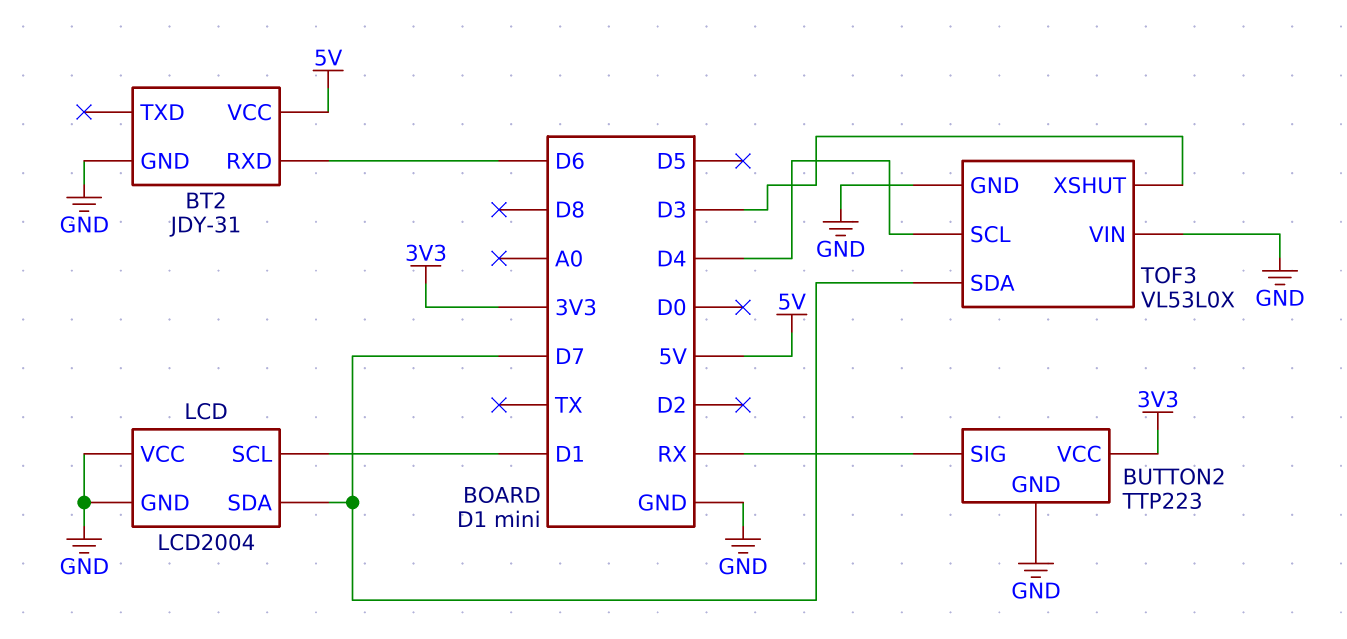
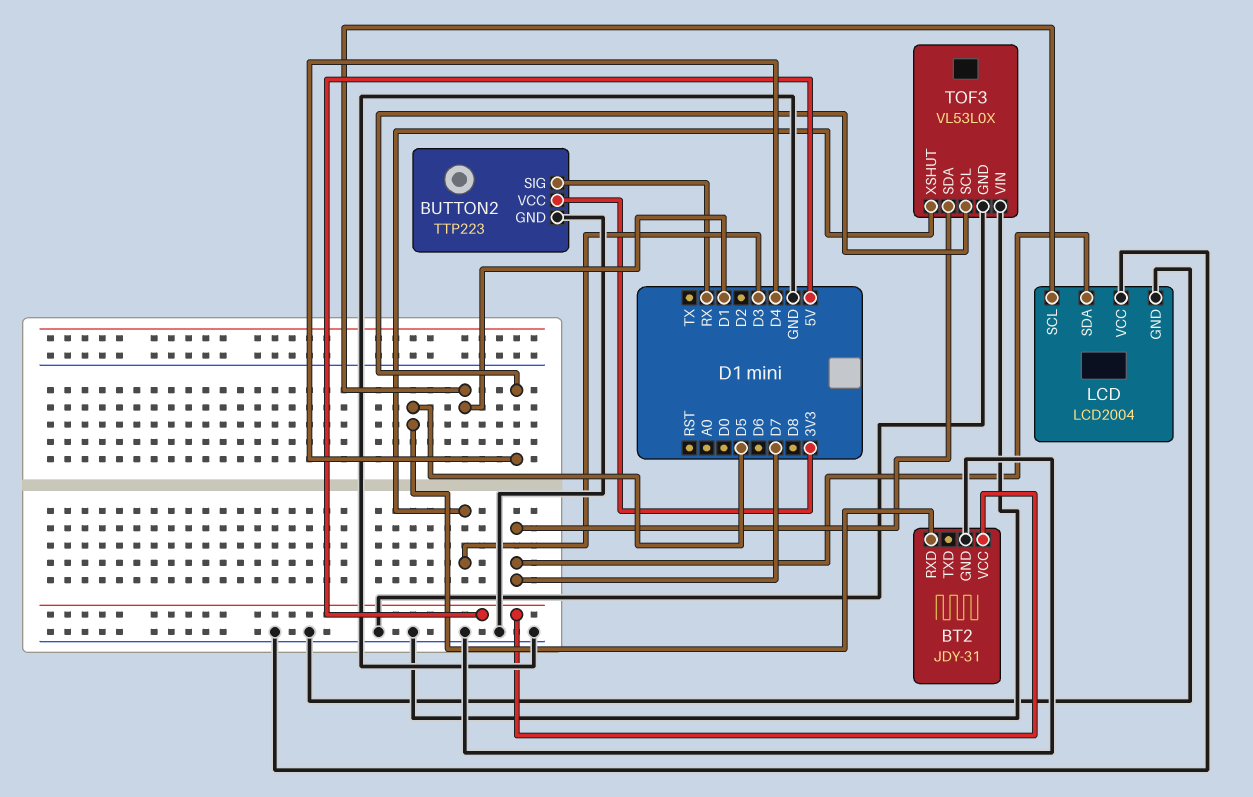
BT2 pin RXD: D6 -> D5

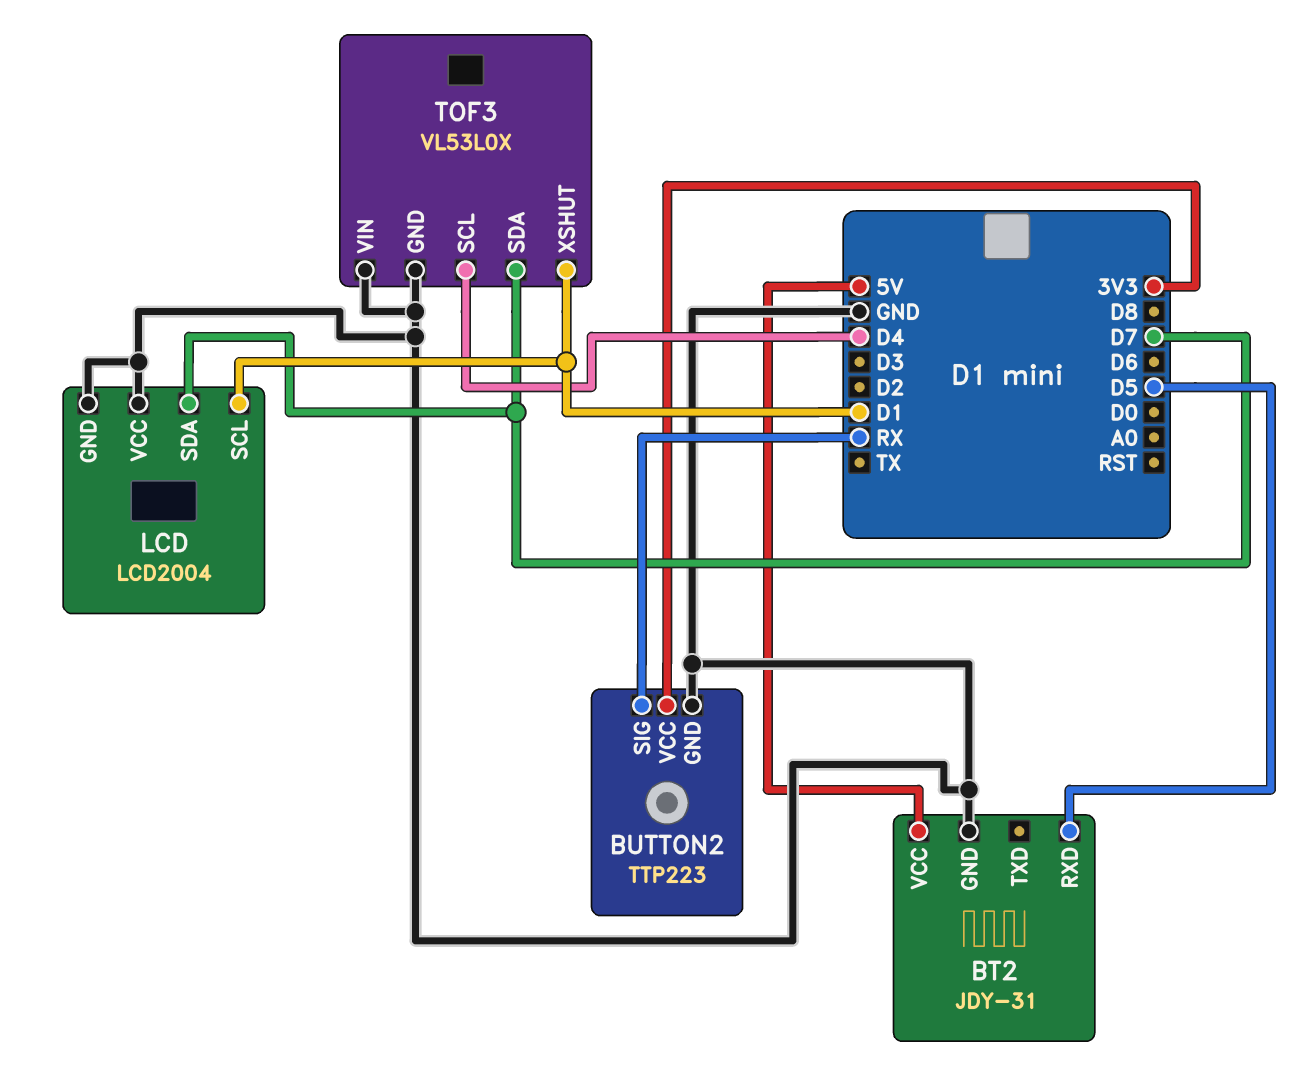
TOF3 pin XSHUT: D3 -> D1

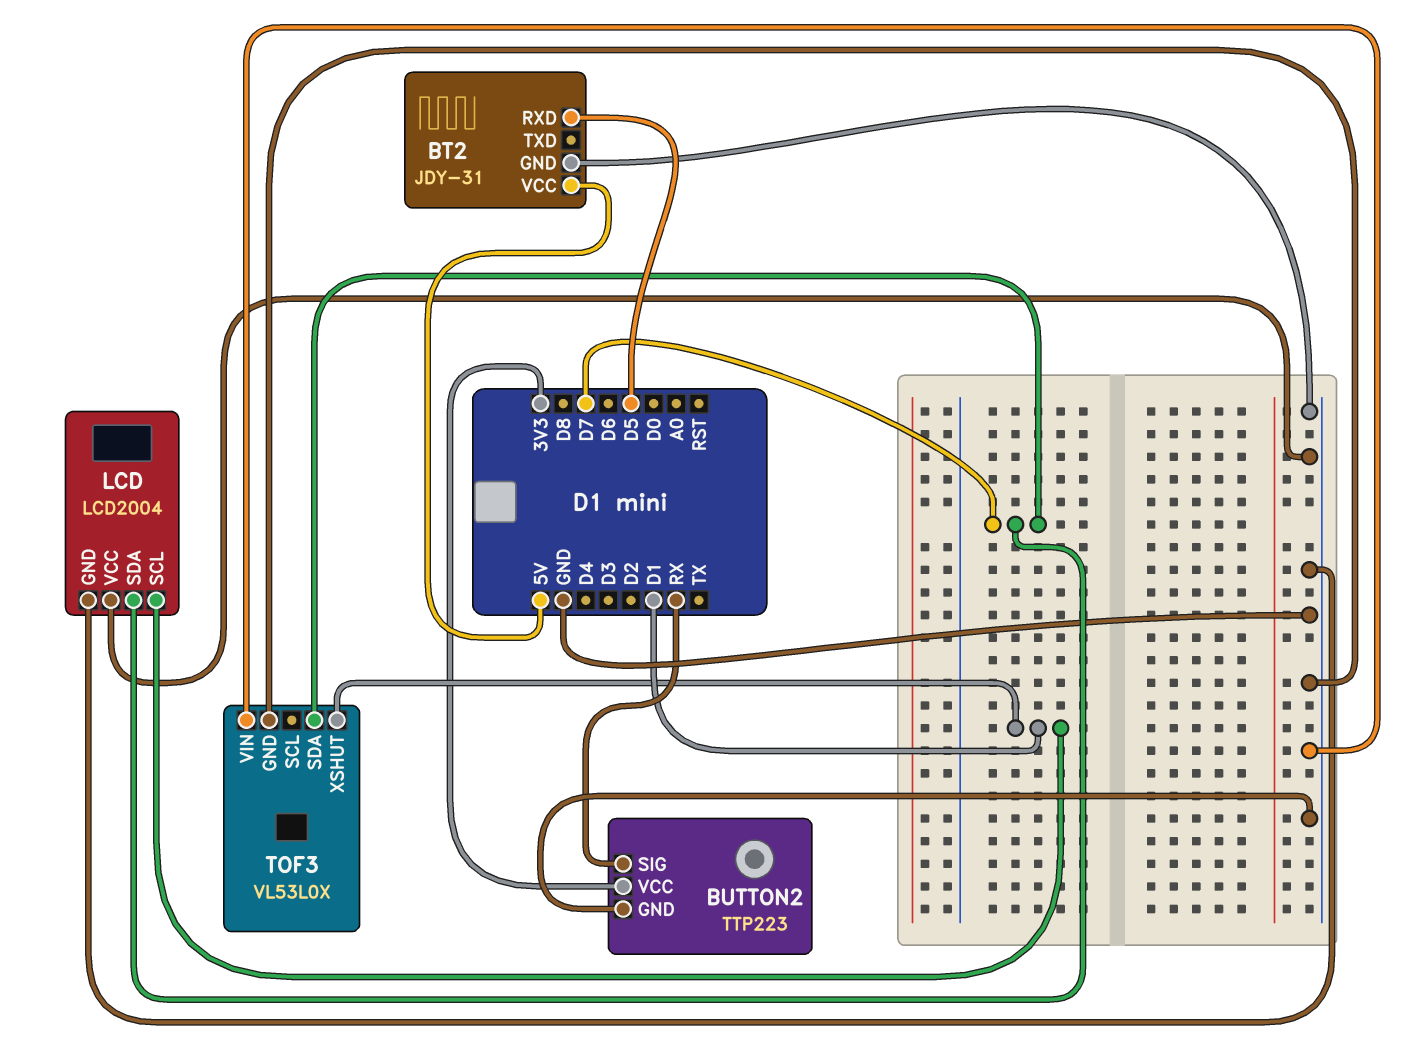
TOF3 pin SCL: D4 -> none

